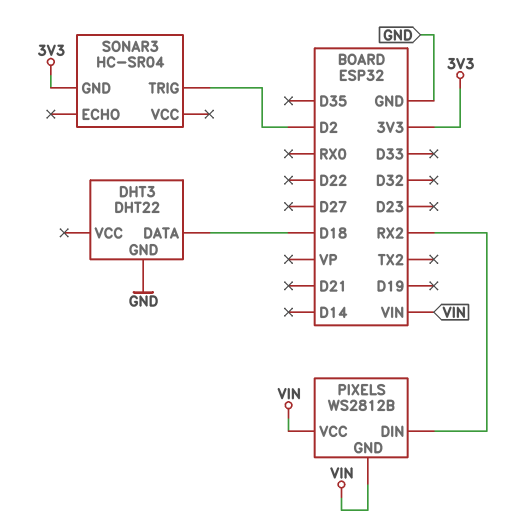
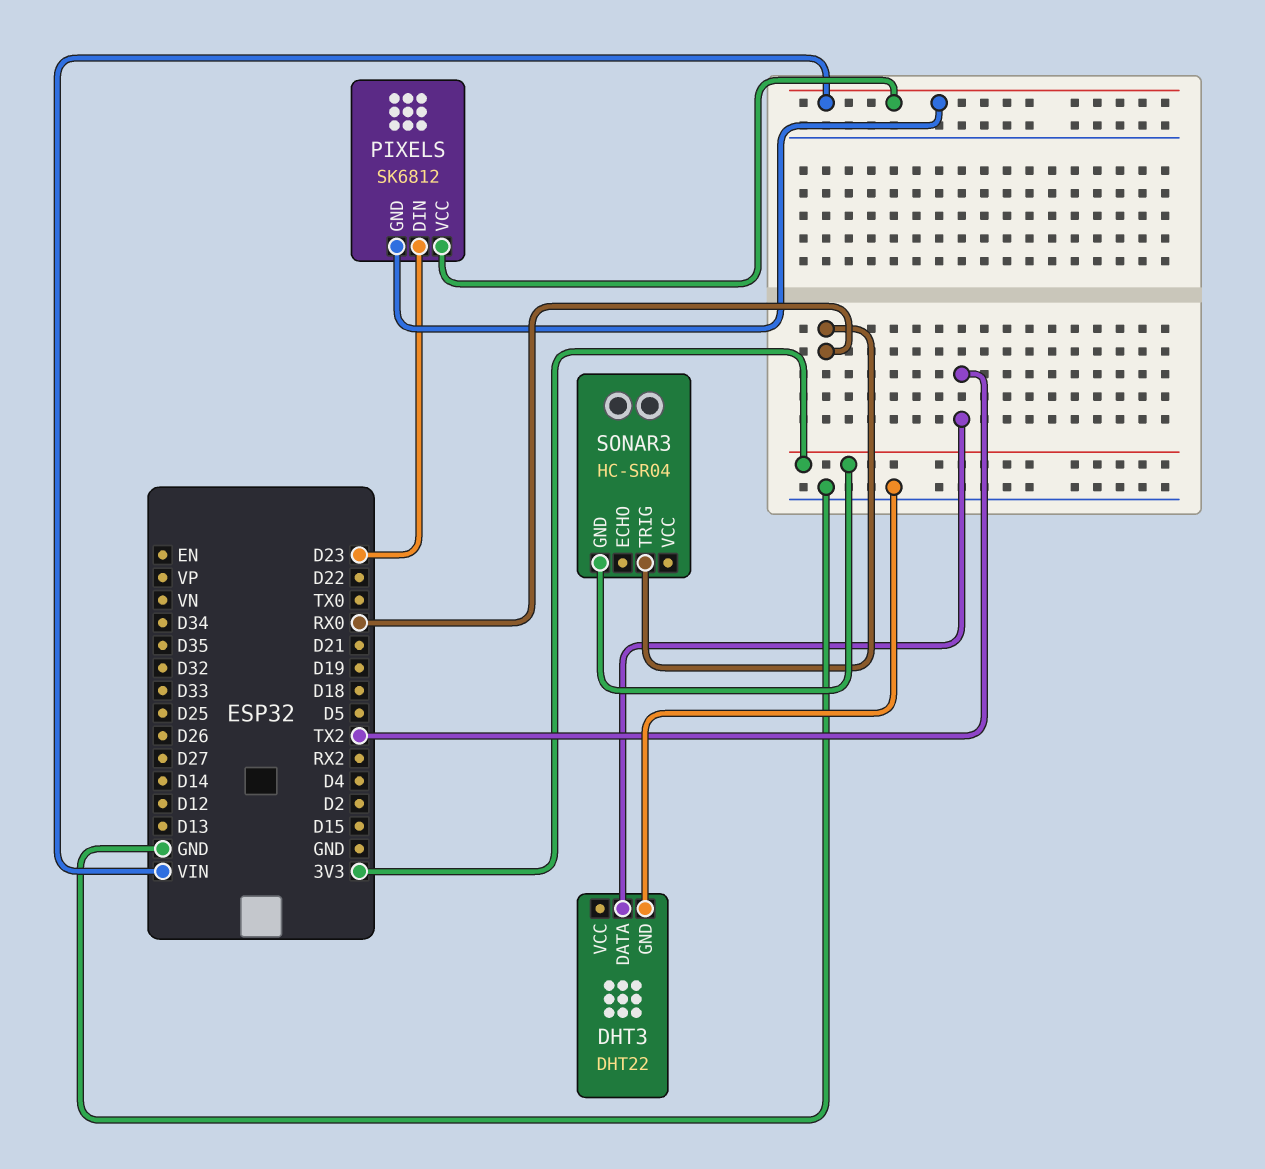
DHT3 pin DATA: D18 -> TX2
PIXELS: WS2812B -> SK6812
PIXELS pin DIN: RX2 -> D23
SONAR3 pin TRIG: D2 -> RX0

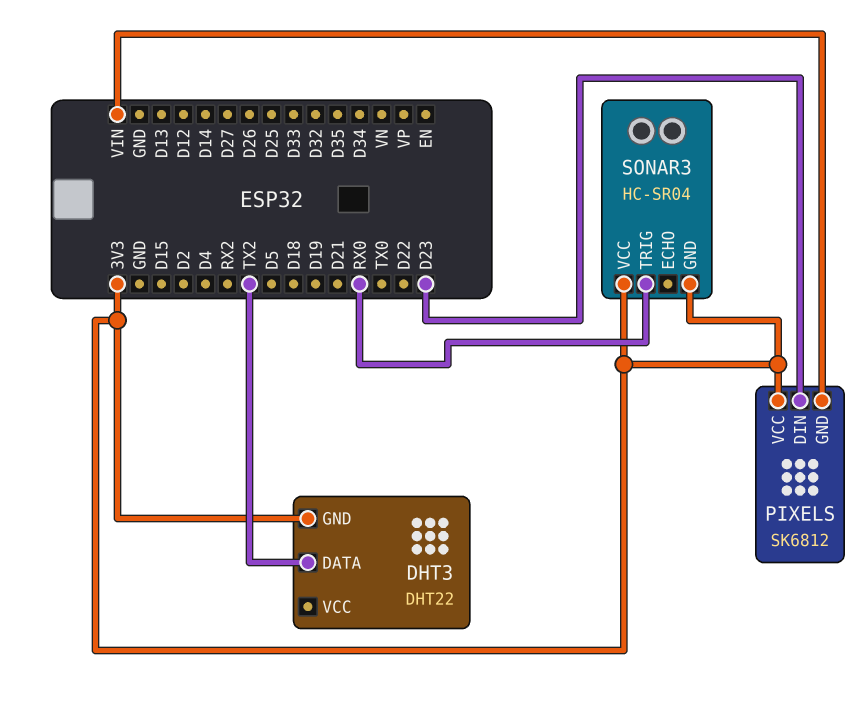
DHT3 pin GND: GND -> 3V3
PIXELS pin VCC: VIN -> 3V3
SONAR3 pin VCC: none -> 3V3

